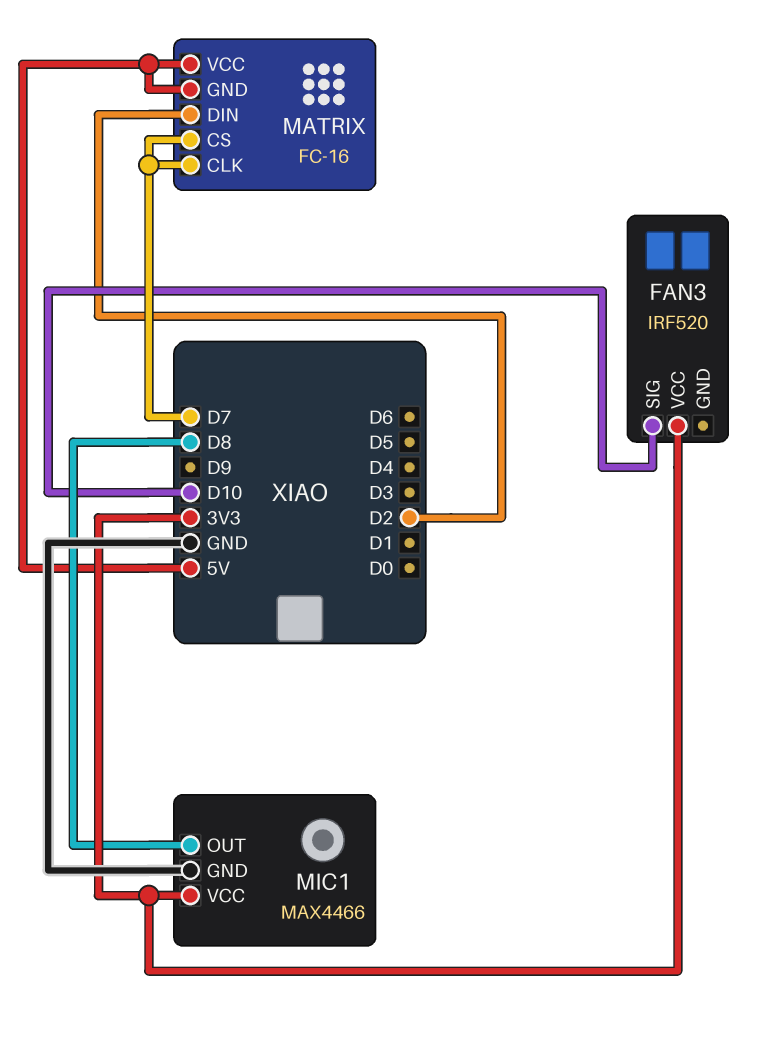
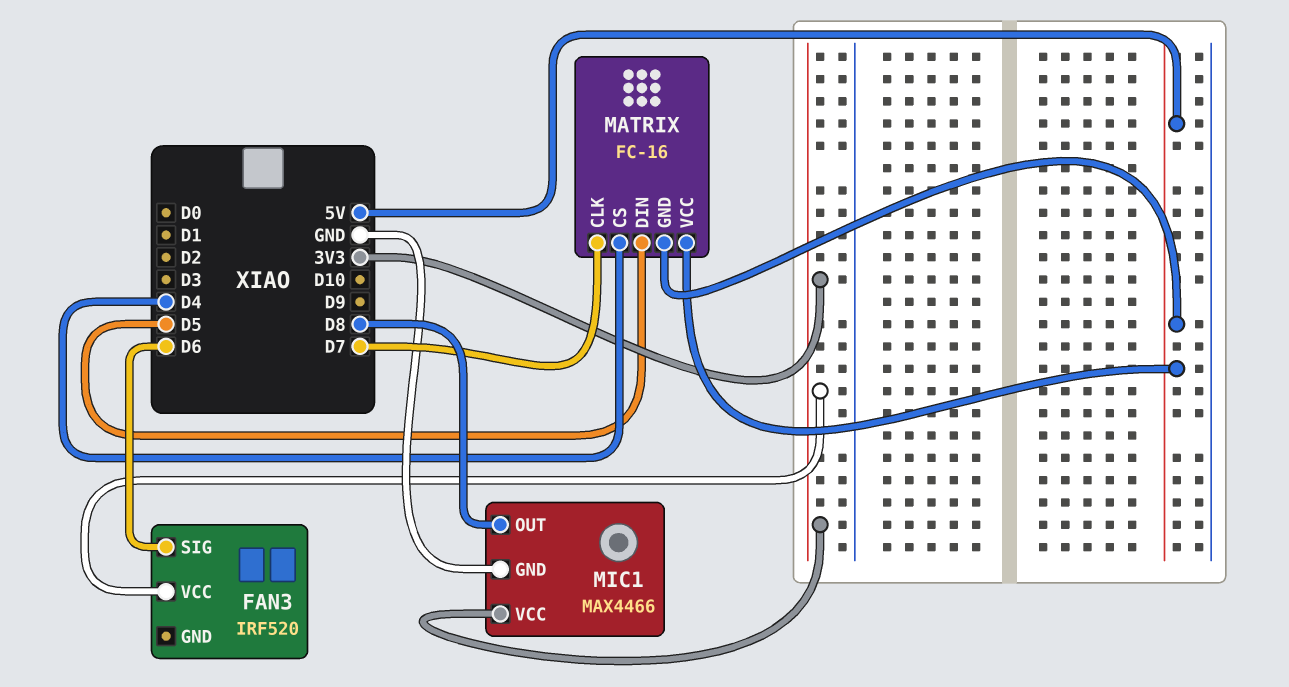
FAN3 pin SIG: D10 -> D6
MATRIX pin CS: D7 -> D4
MATRIX pin DIN: D2 -> D5

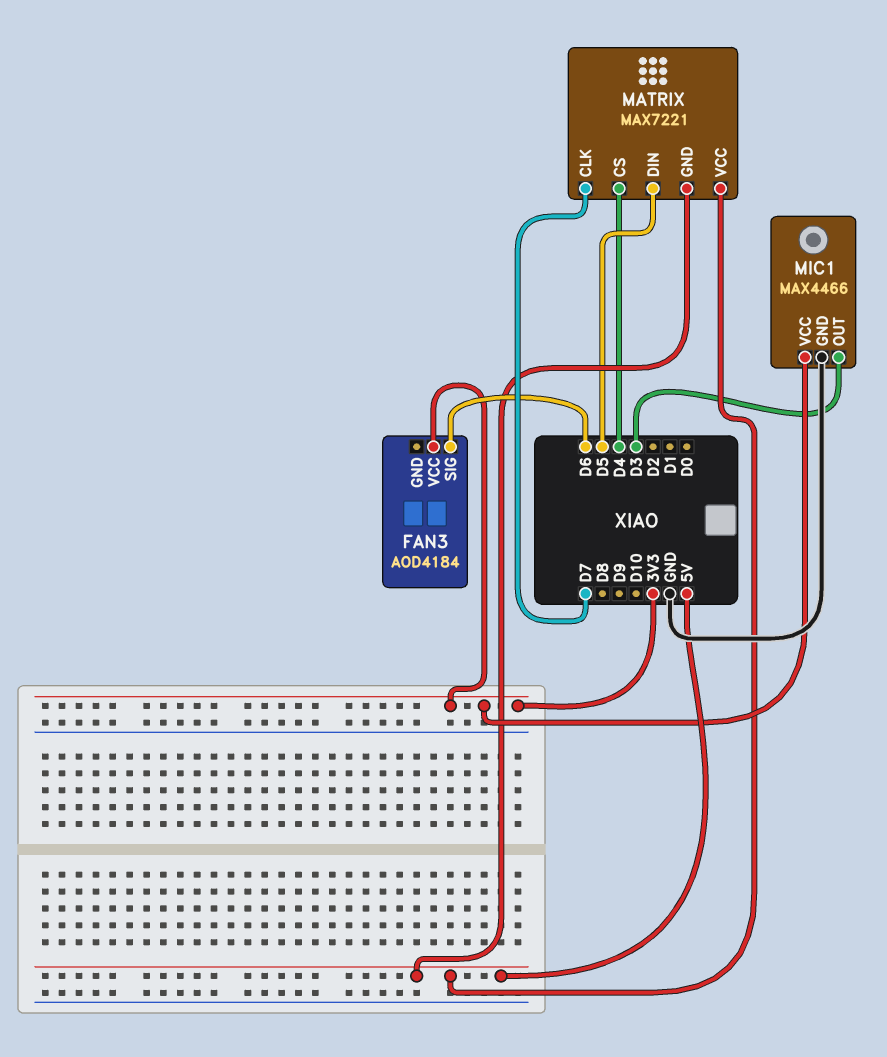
FAN3: IRF520 -> AOD4184
MATRIX: FC-16 -> MAX7221
MIC1 pin OUT: D8 -> D3

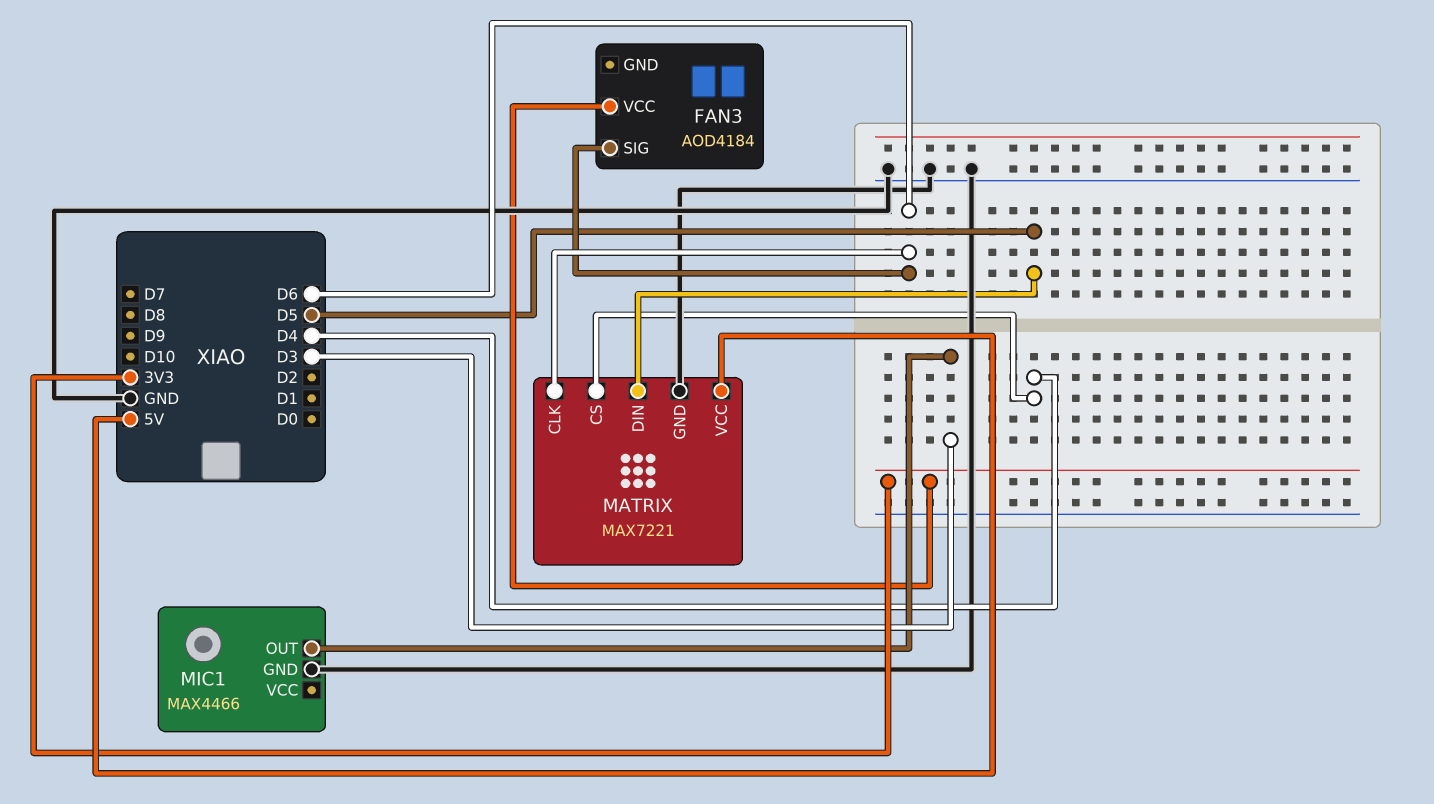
MATRIX pin CLK: D7 -> D6
MATRIX pin GND: 5V -> GND
MIC1 pin VCC: 3V3 -> none

